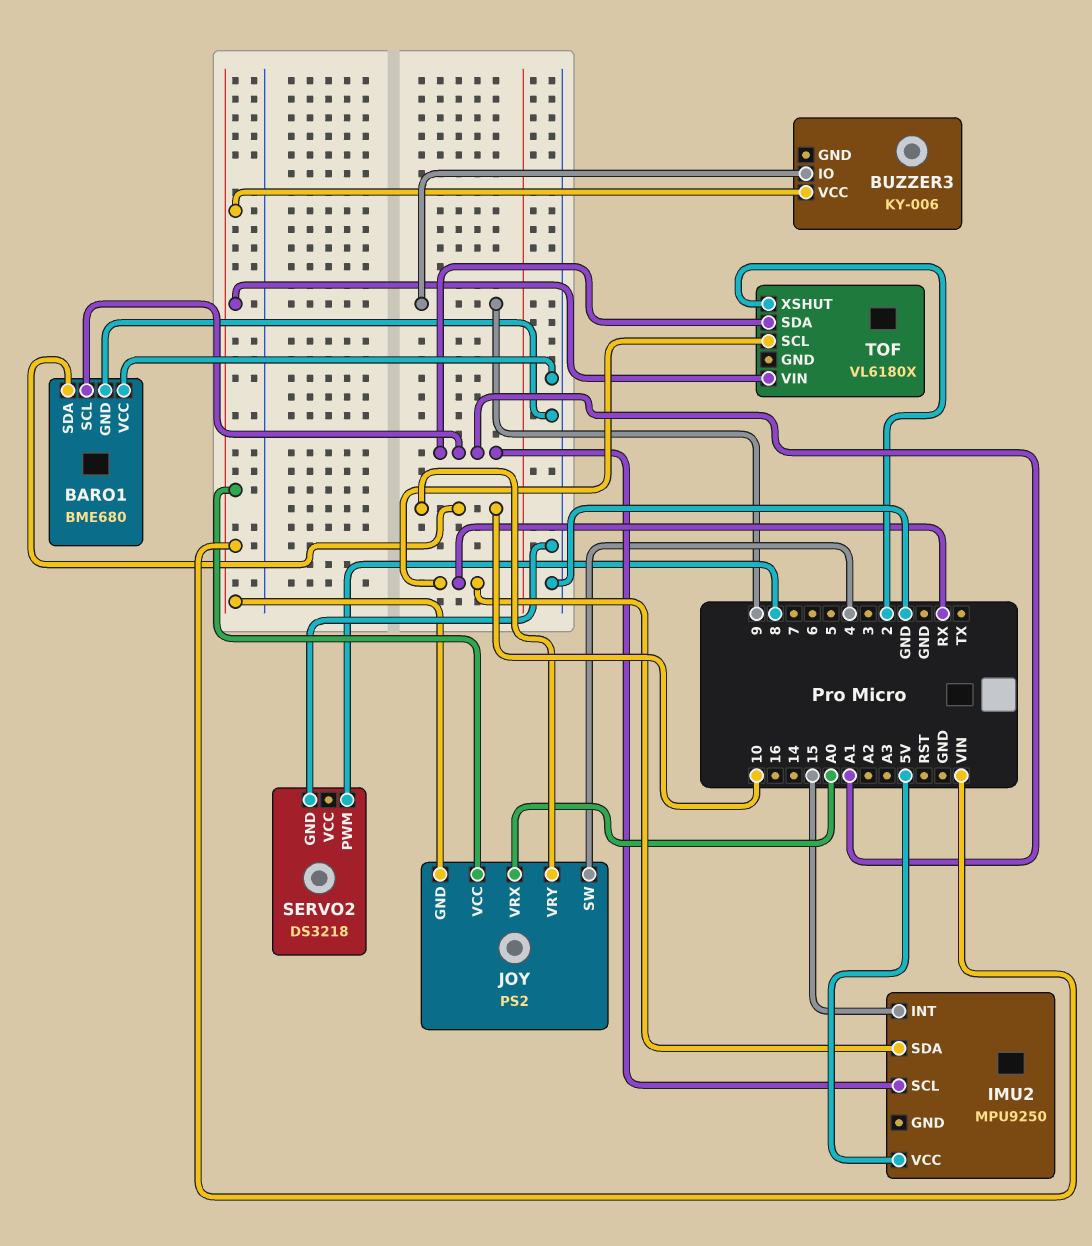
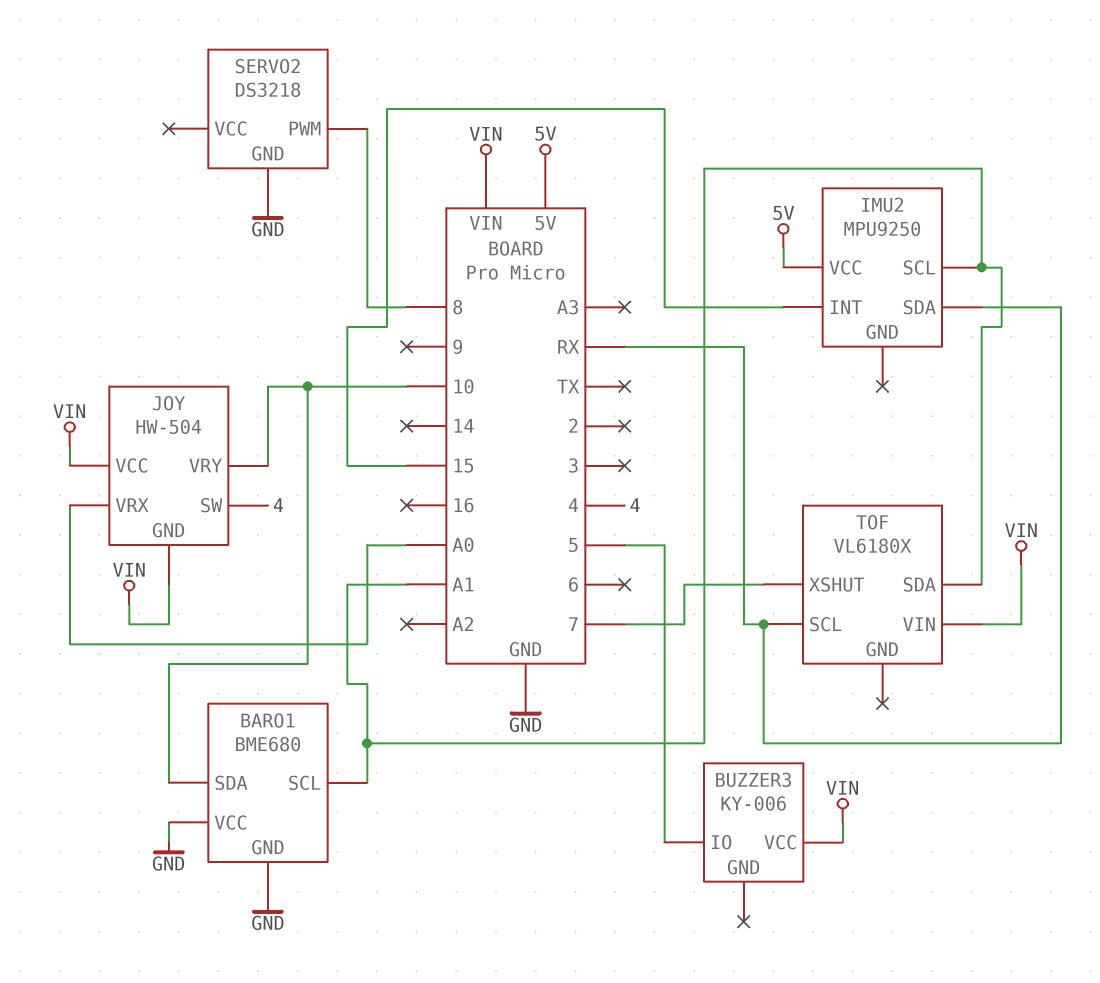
BUZZER3 pin IO: 9 -> 5
JOY: PS2 -> HW-504
TOF pin XSHUT: 2 -> 7

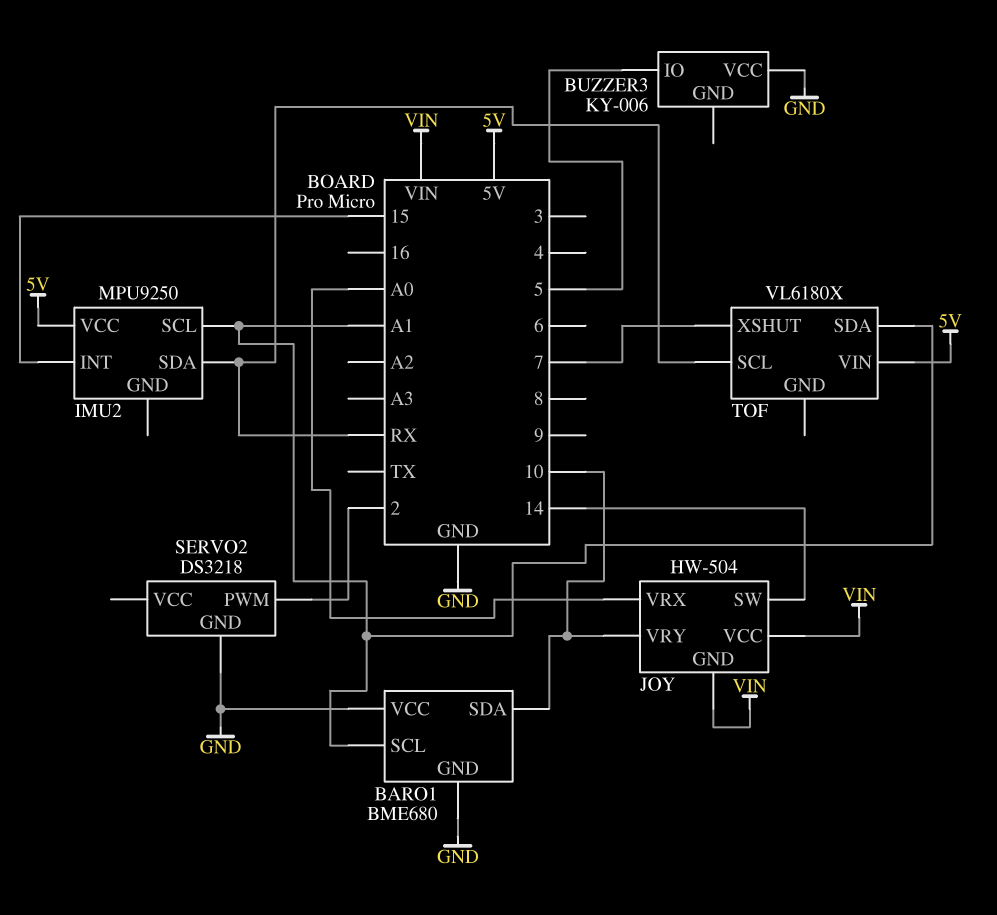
BUZZER3 pin VCC: VIN -> GND
JOY pin SW: 4 -> 14
SERVO2 pin PWM: 8 -> 2
TOF pin VIN: VIN -> 5V

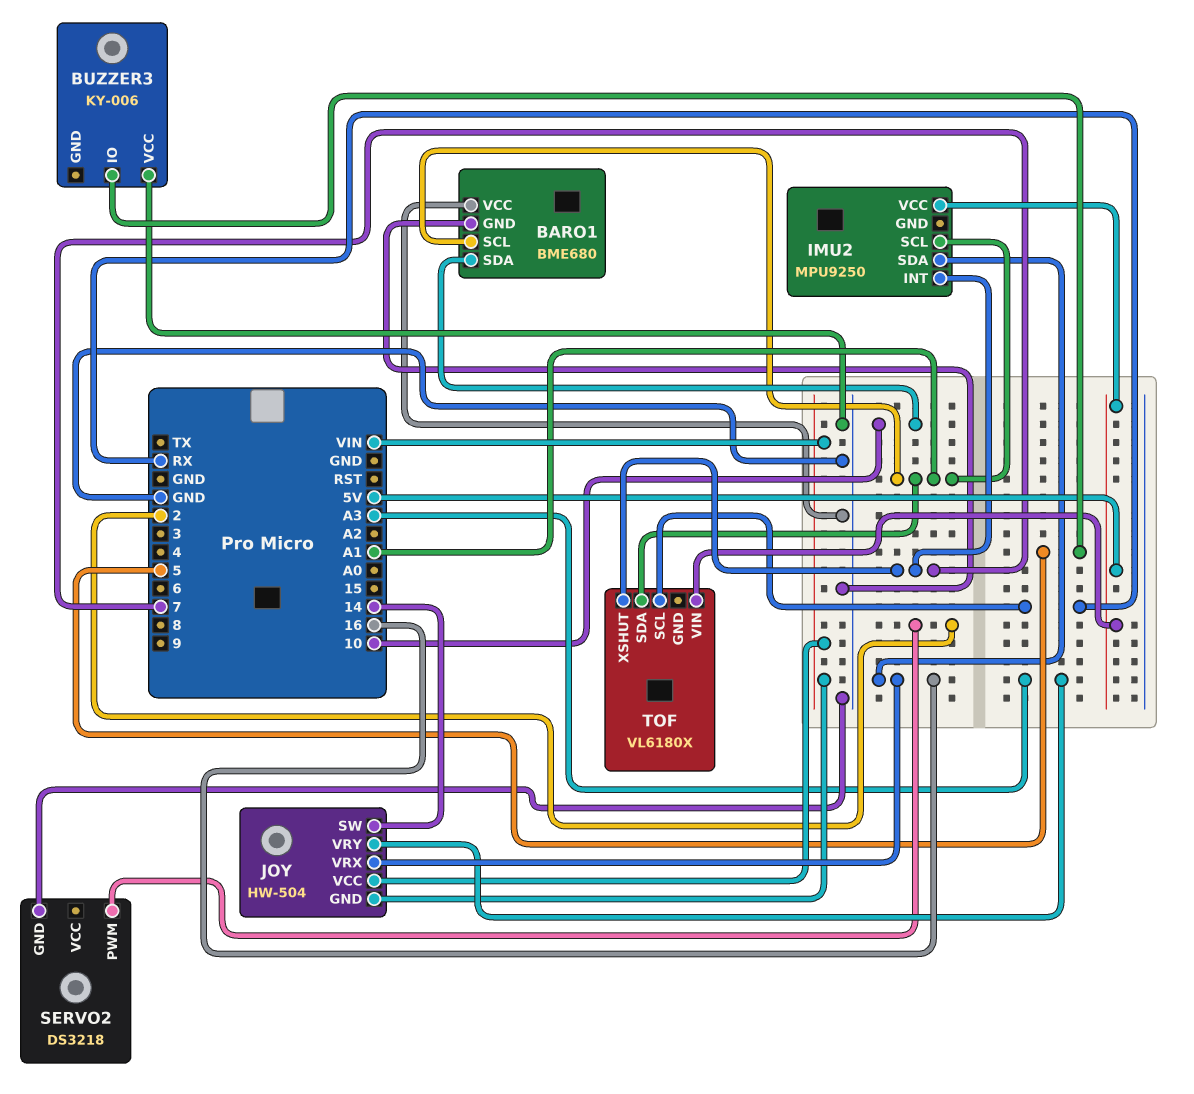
IMU2 pin INT: 15 -> 7
IMU2 pin SDA: RX -> 16
JOY pin VRX: A0 -> 16
JOY pin VRY: 10 -> A3

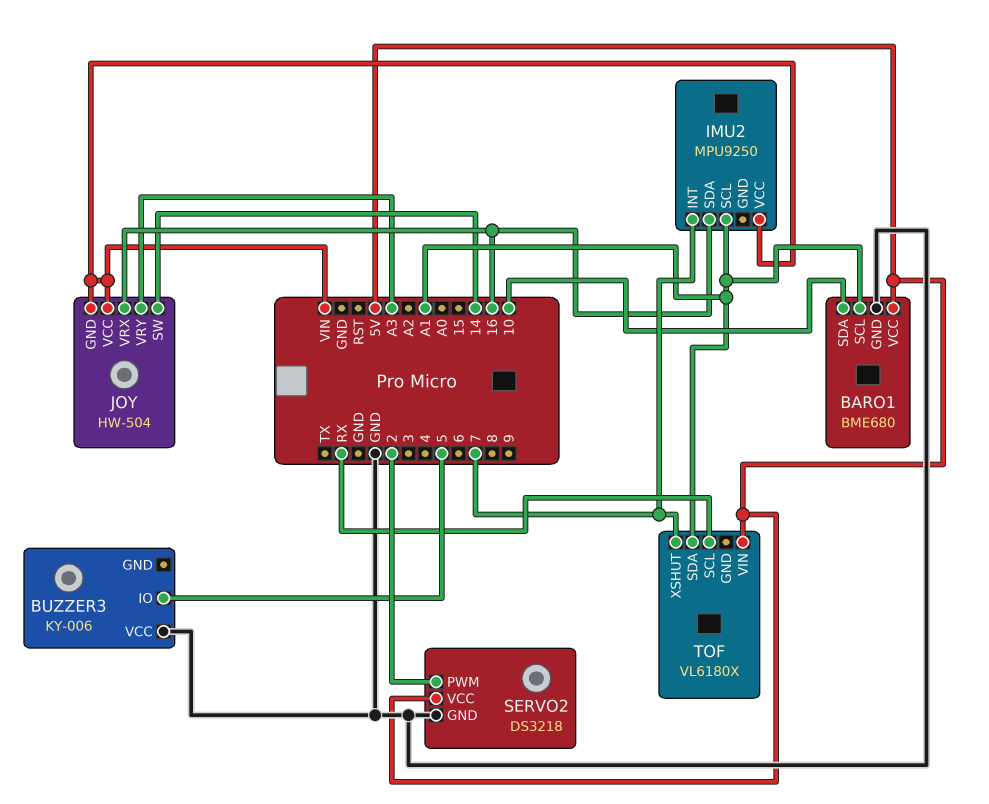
BARO1 pin VCC: GND -> 5V
IMU2 pin VCC: 5V -> VIN
SERVO2 pin VCC: none -> 5V

